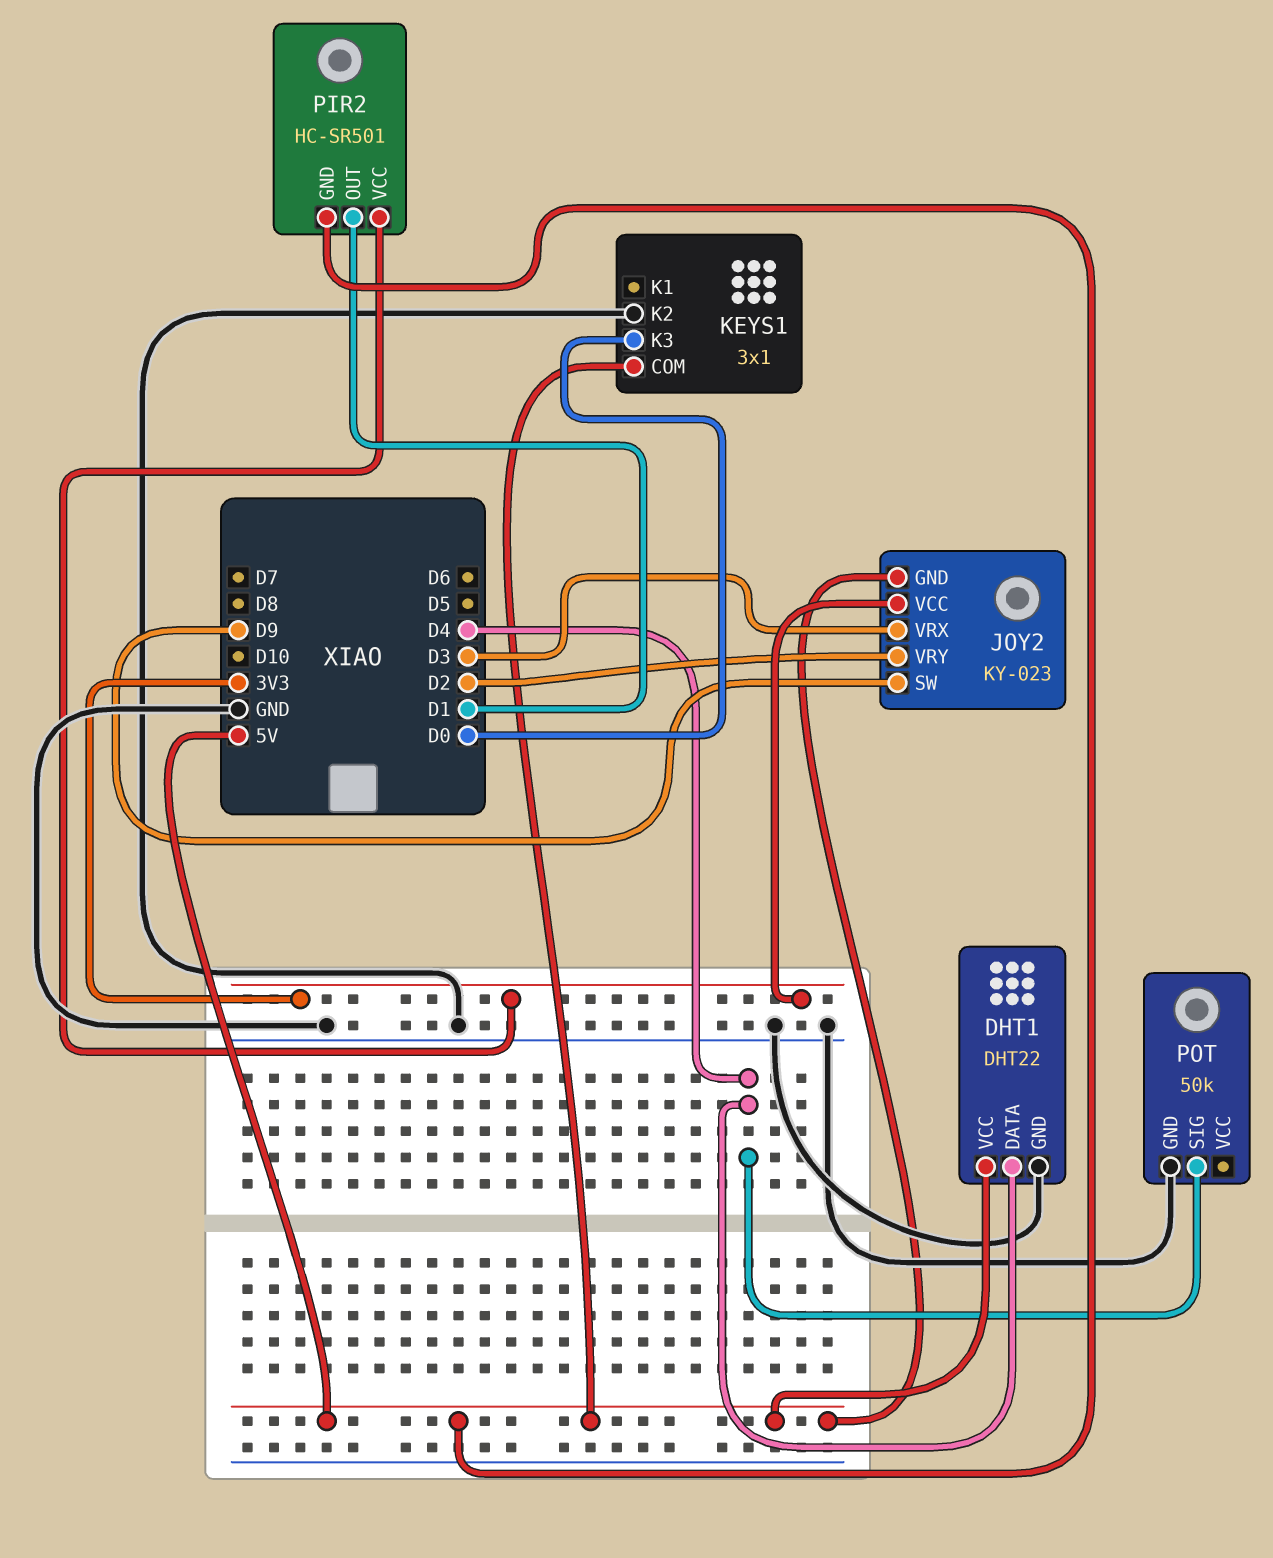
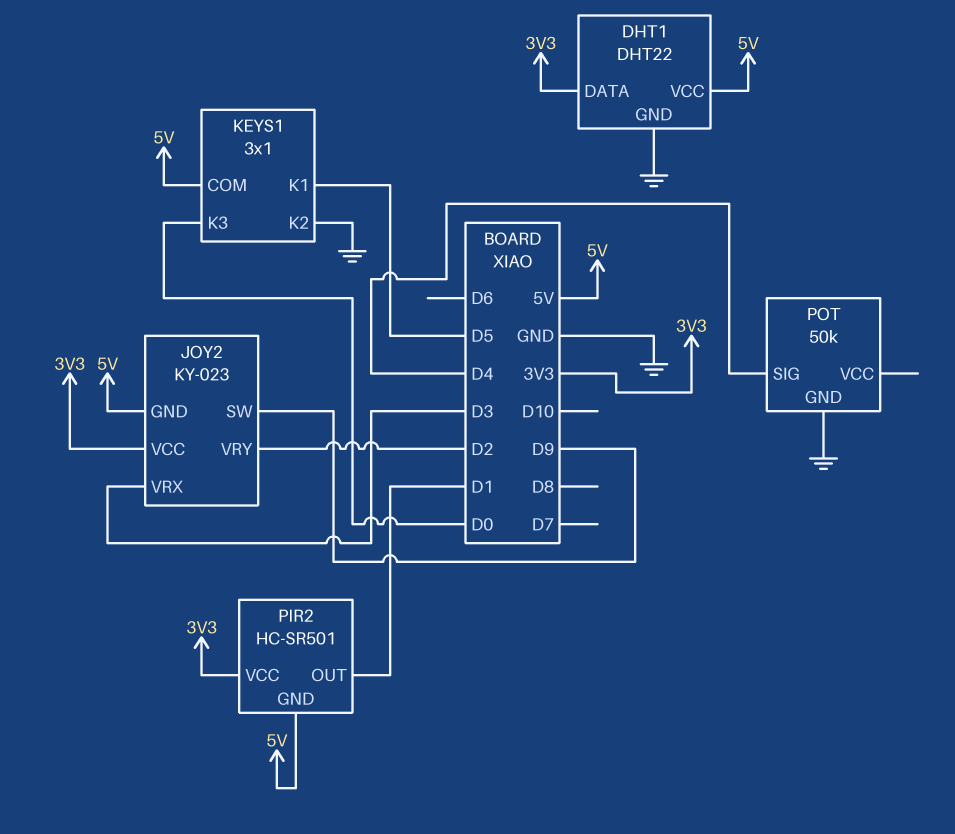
DHT1 pin DATA: D4 -> 3V3
KEYS1 pin K1: none -> D5

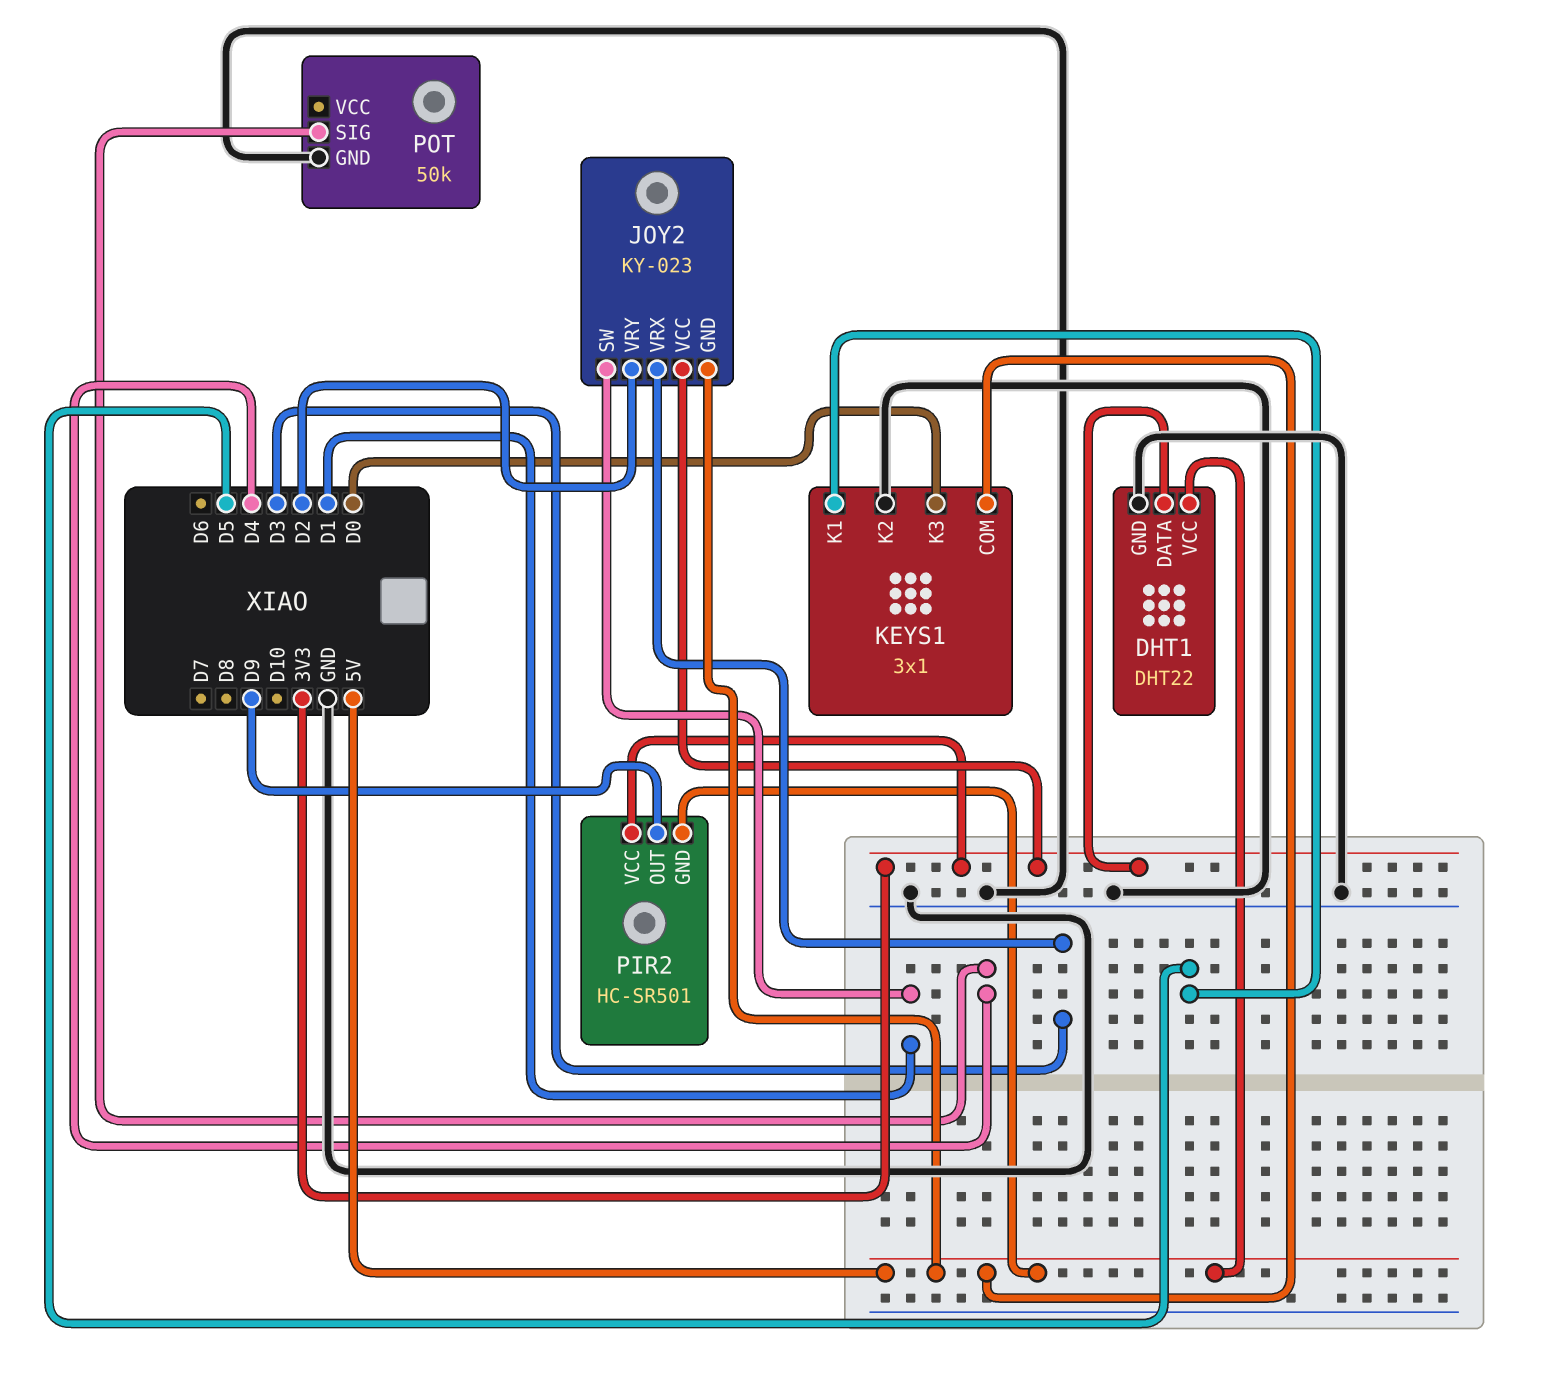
JOY2 pin SW: D9 -> D1
PIR2 pin OUT: D1 -> D9

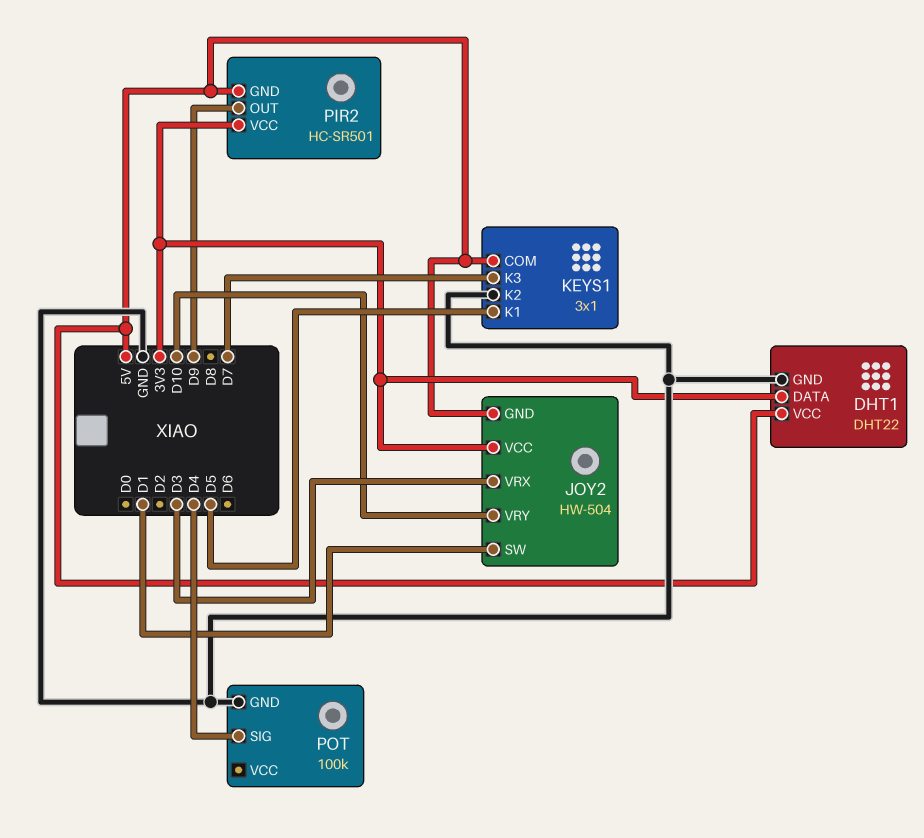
JOY2: KY-023 -> HW-504
JOY2 pin VRY: D2 -> D10
KEYS1 pin K3: D0 -> D7
POT: 50k -> 100k

